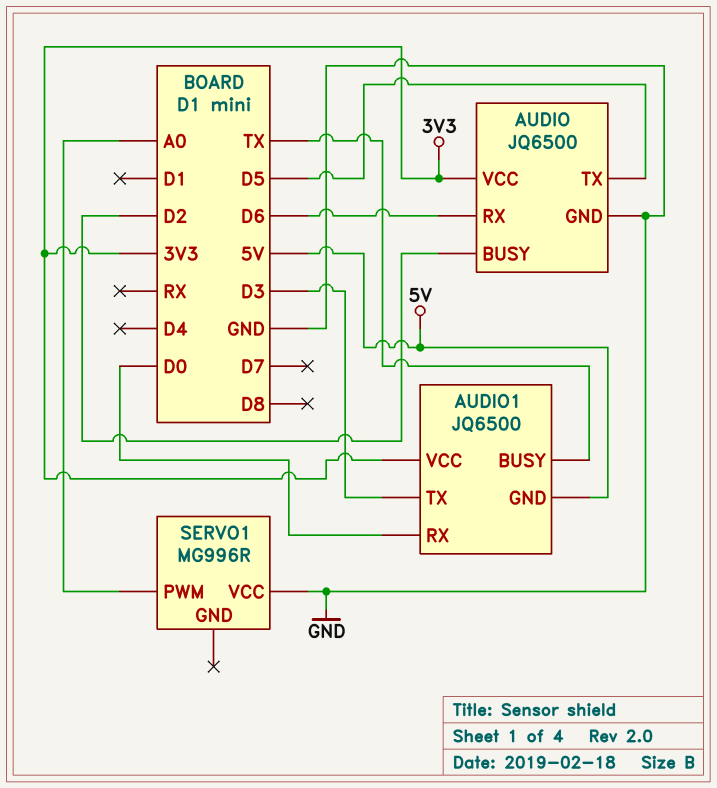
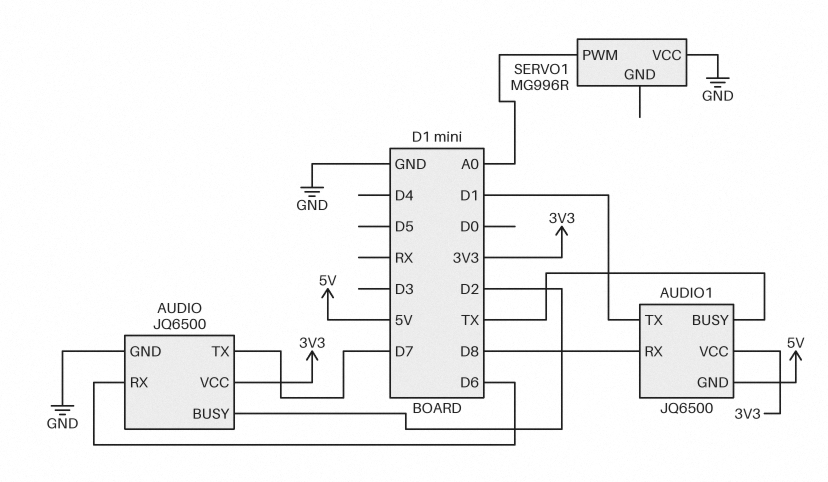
AUDIO pin TX: D5 -> D7
AUDIO1 pin RX: D0 -> D8
AUDIO1 pin TX: D3 -> D1

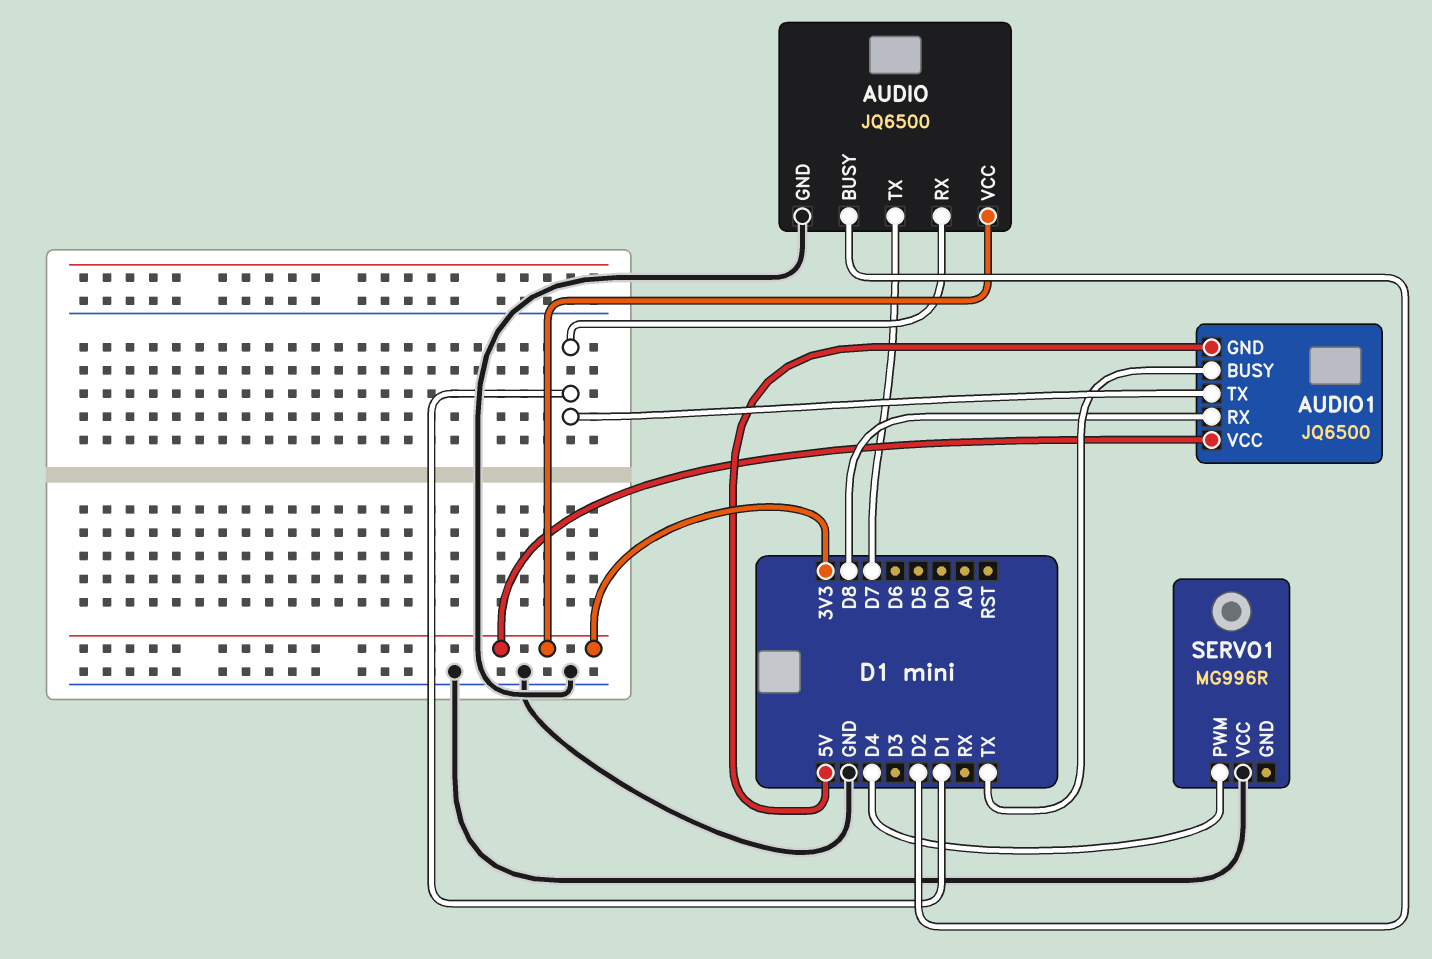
AUDIO pin RX: D6 -> D1
SERVO1 pin PWM: A0 -> D4

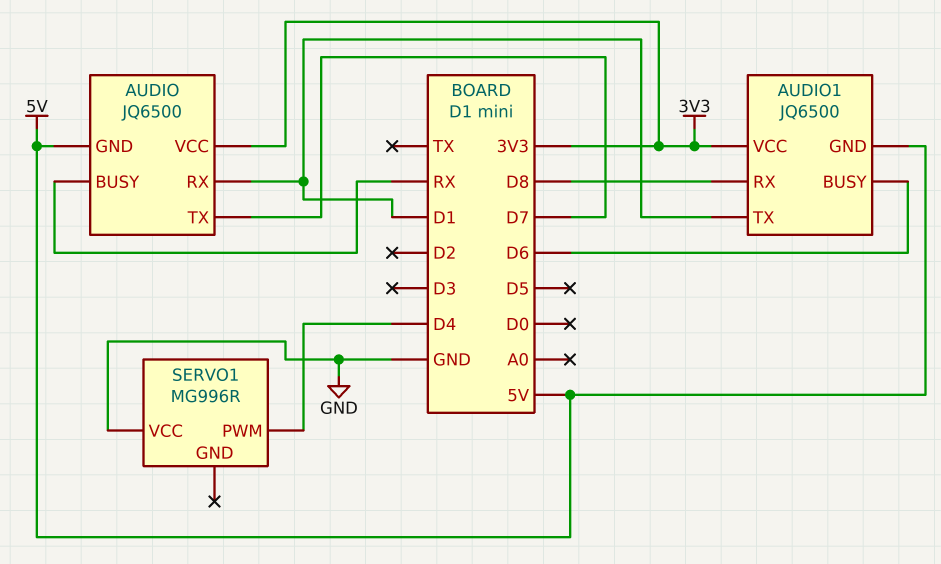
AUDIO pin BUSY: D2 -> RX
AUDIO pin GND: GND -> 5V
AUDIO1 pin BUSY: TX -> D6

